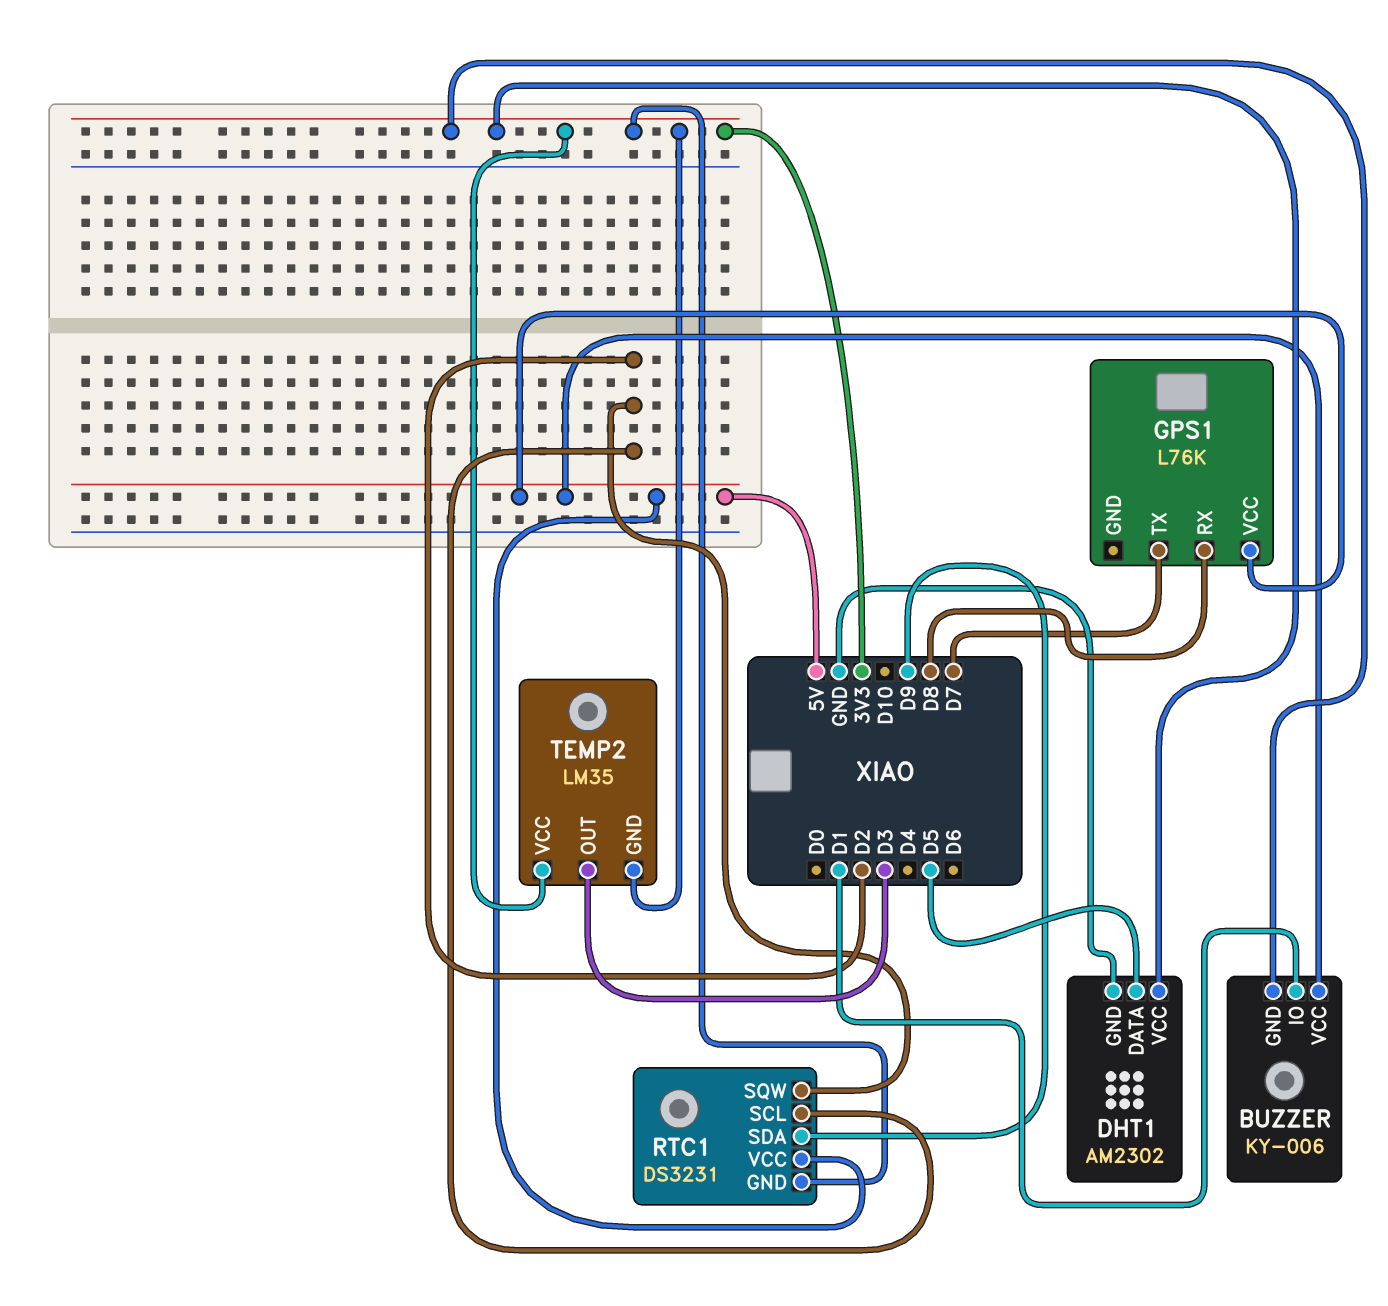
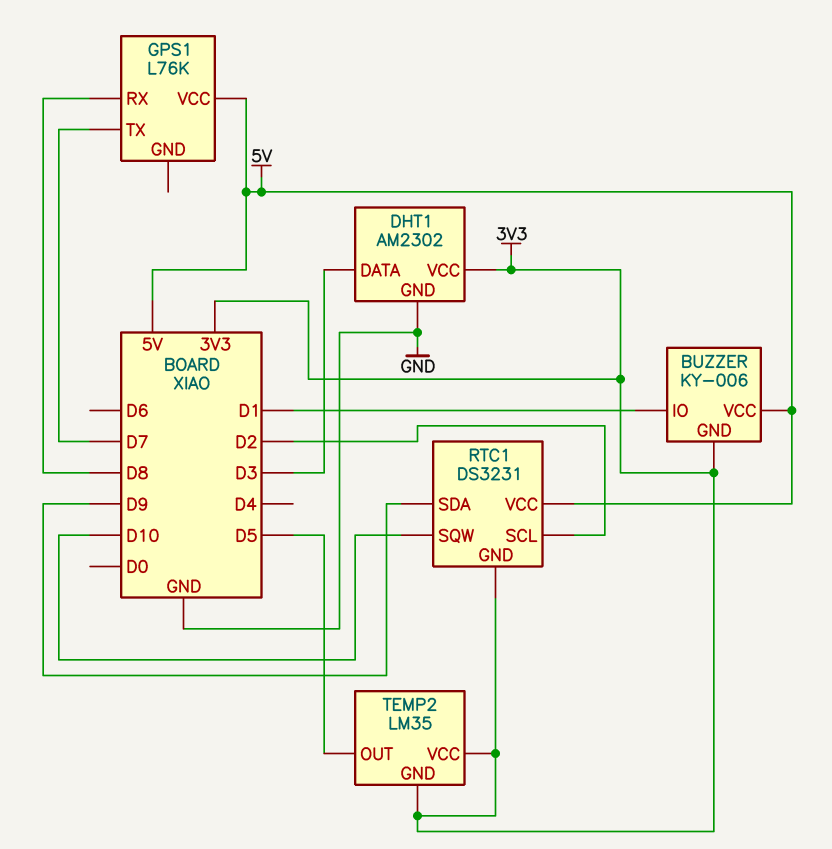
DHT1 pin DATA: D5 -> D3
RTC1 pin SQW: D2 -> D10
TEMP2 pin OUT: D3 -> D5

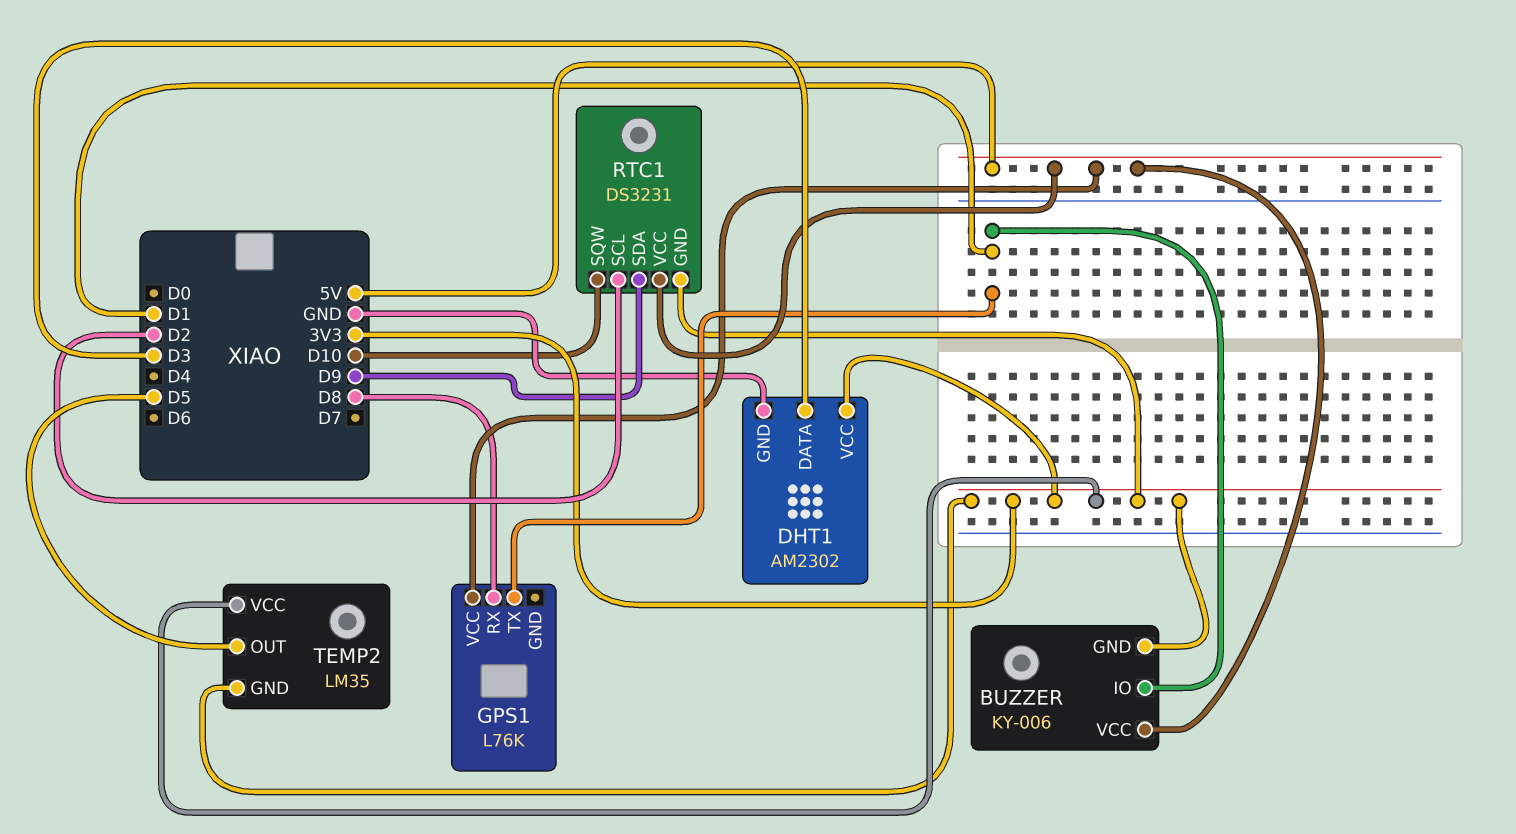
GPS1 pin TX: D7 -> D1

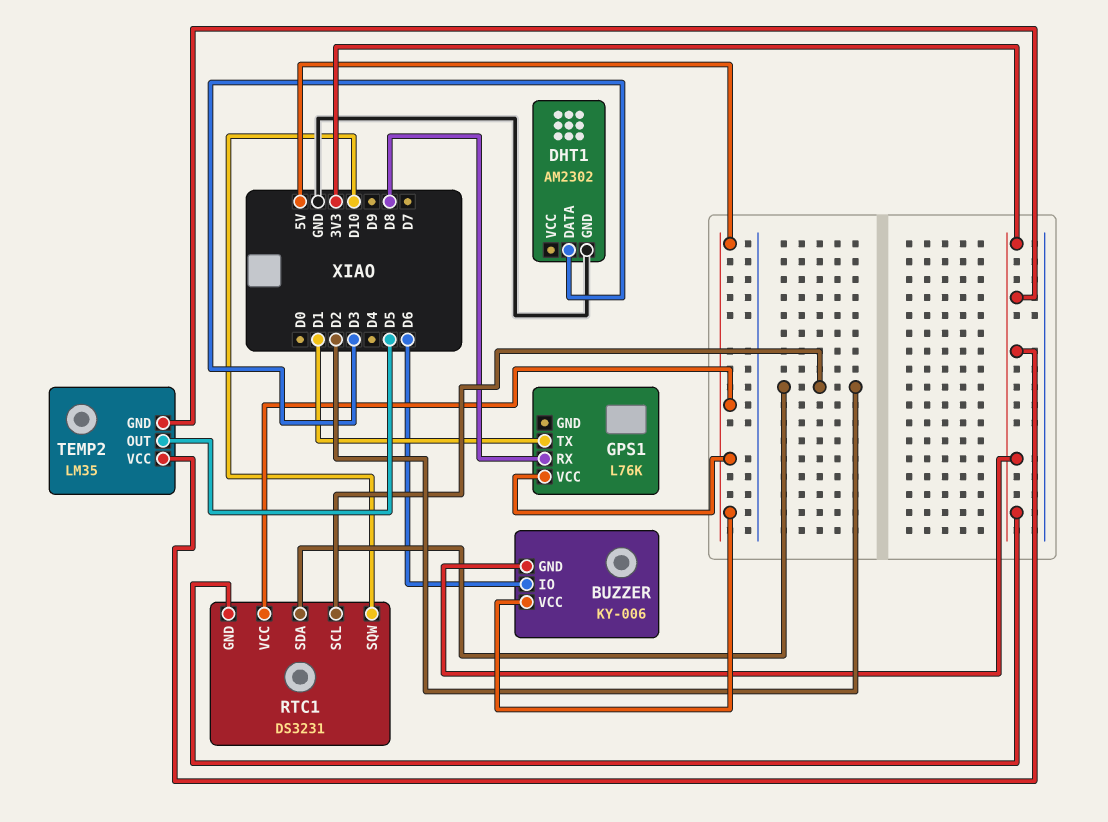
BUZZER pin IO: D1 -> D6
DHT1 pin VCC: 3V3 -> none
RTC1 pin SDA: D9 -> D2

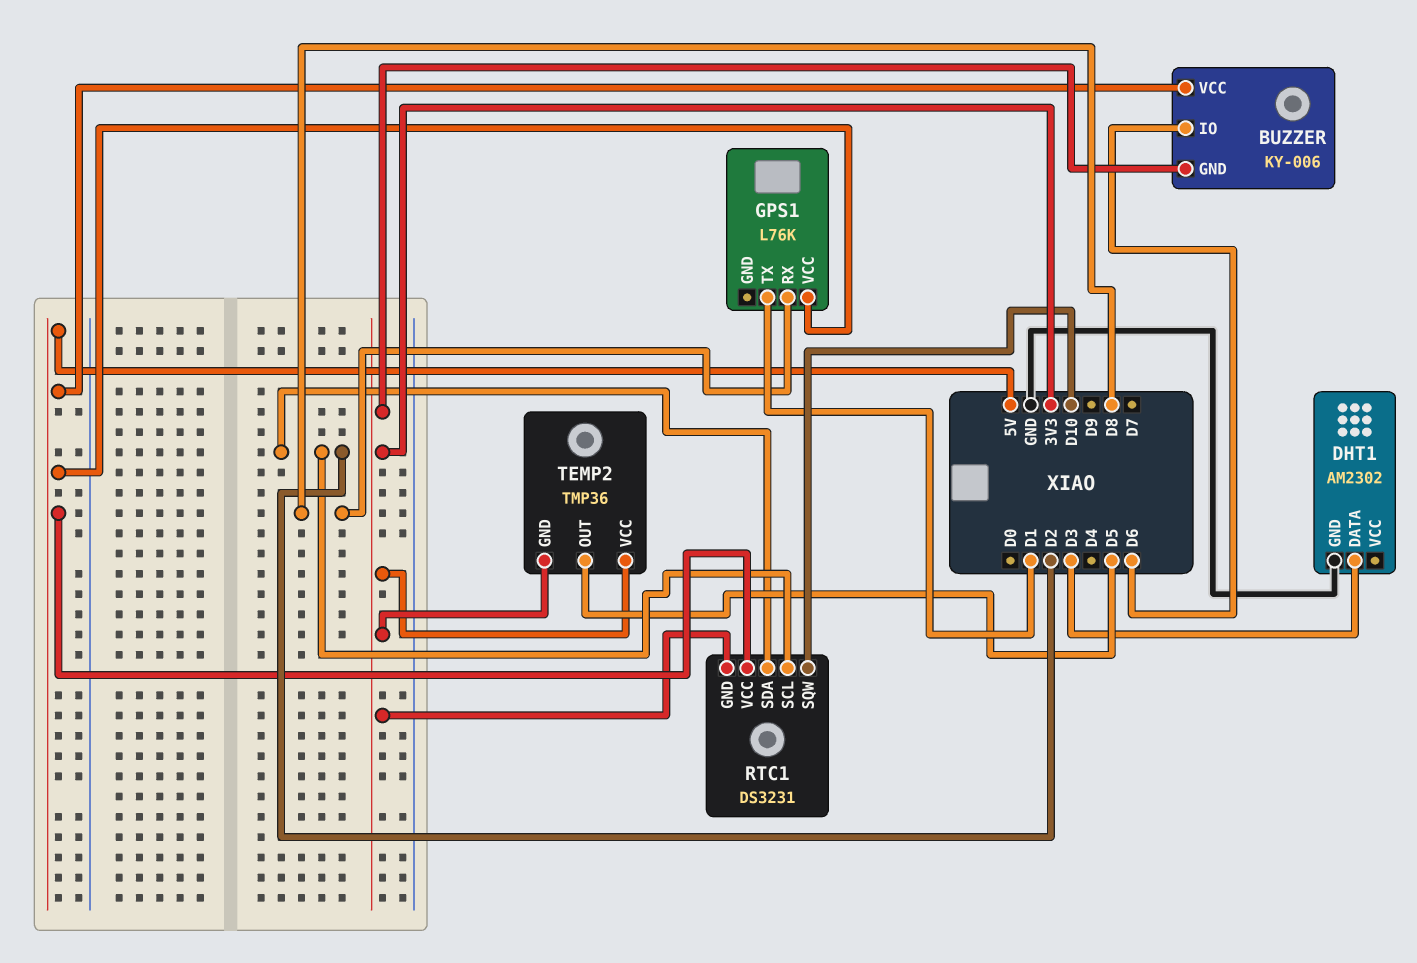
TEMP2: LM35 -> TMP36

